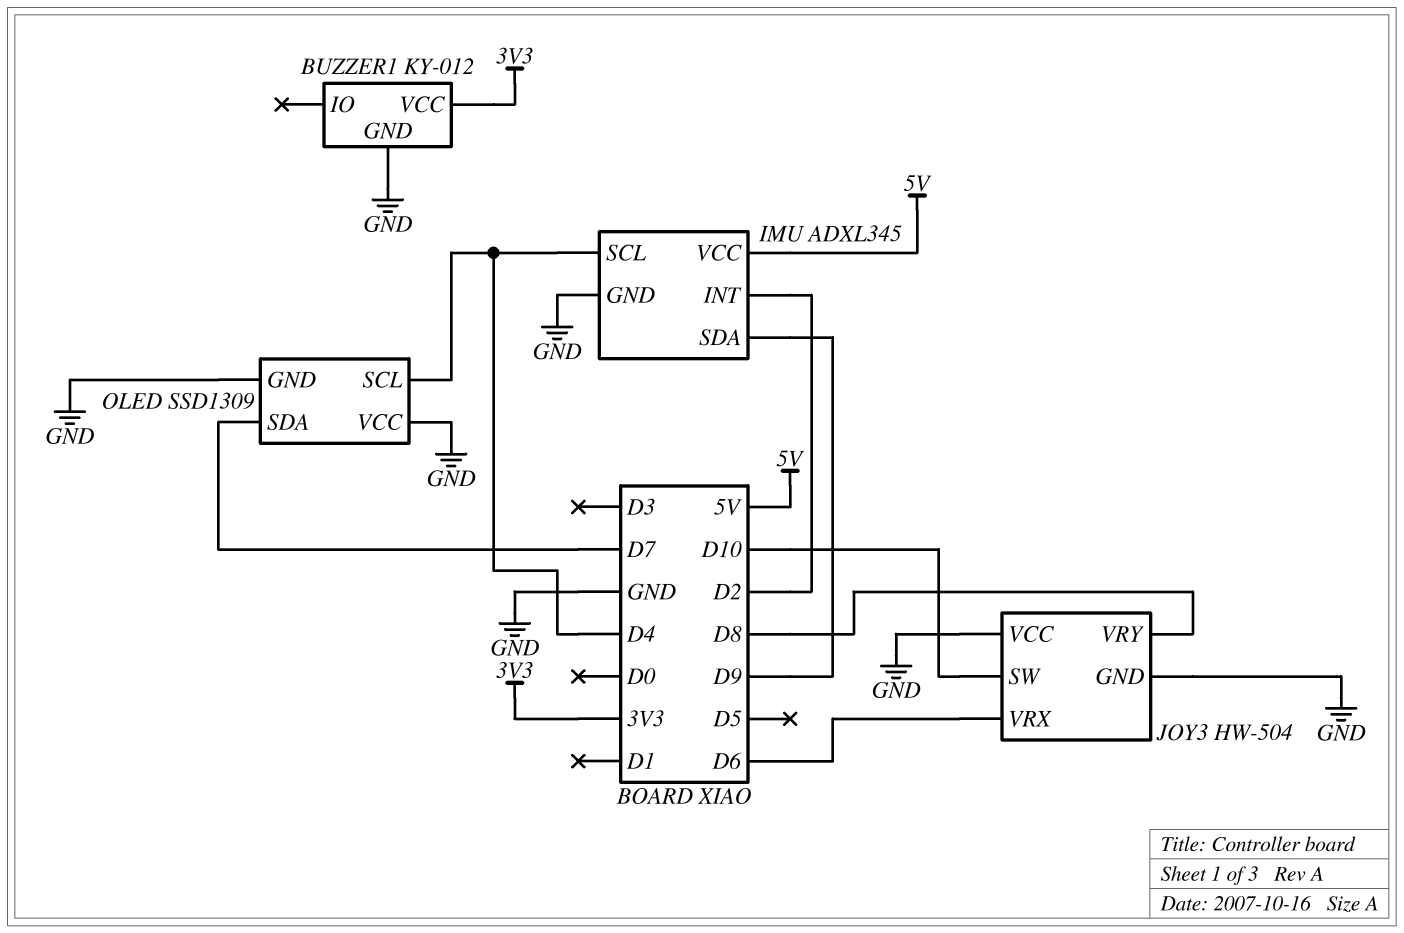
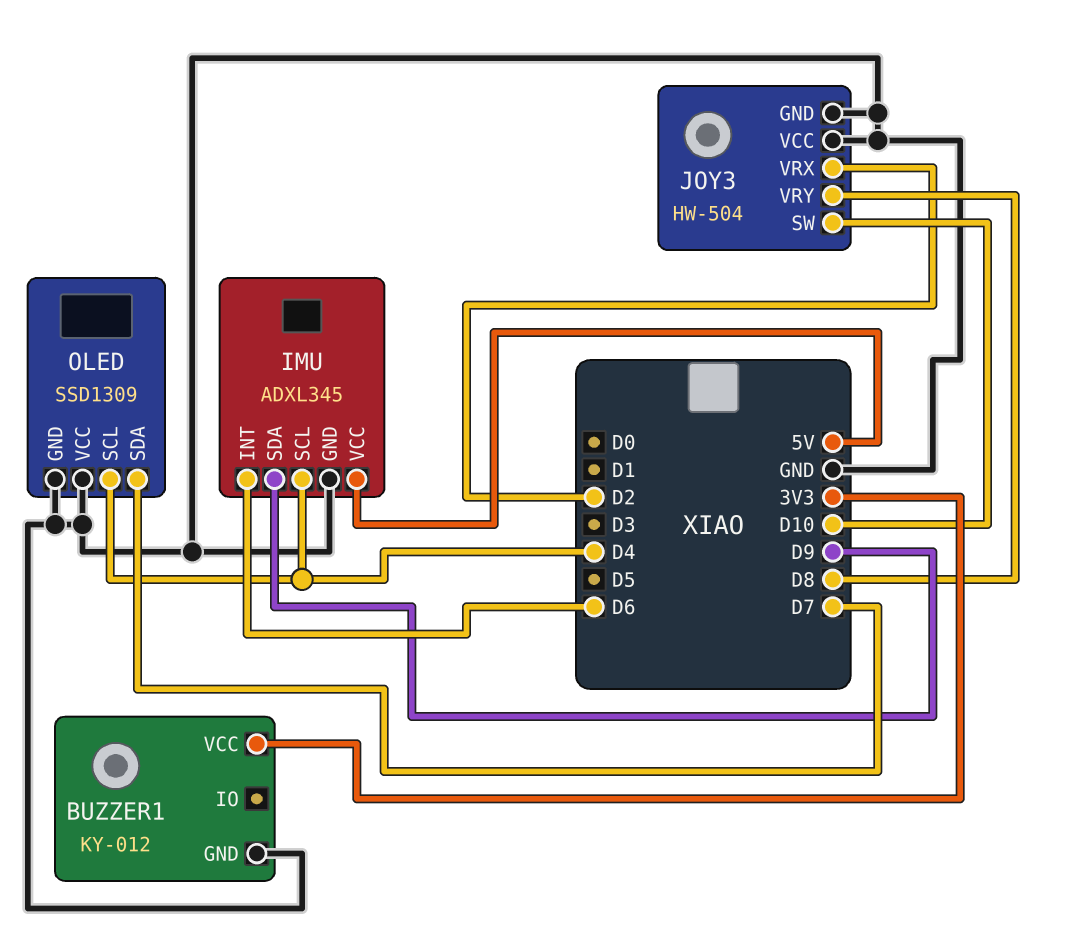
IMU pin INT: D2 -> D6
JOY3 pin VRX: D6 -> D2

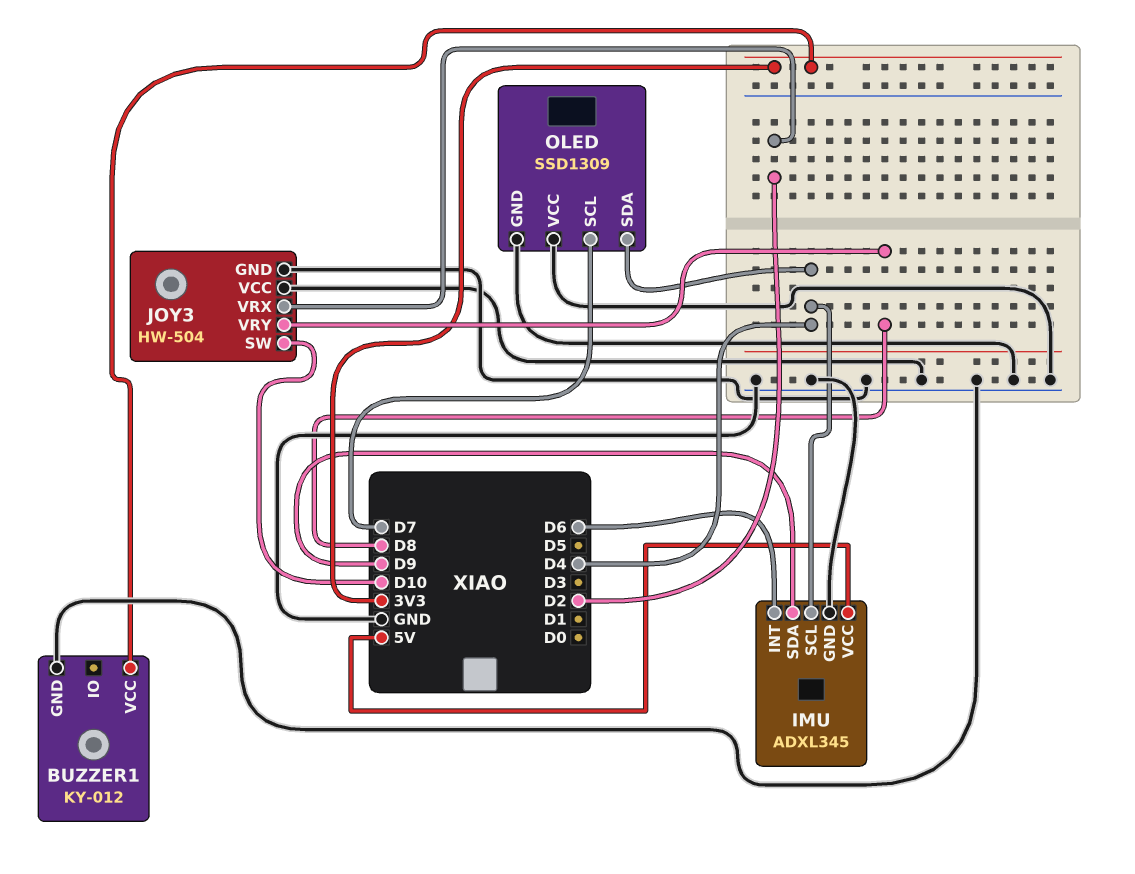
OLED pin SCL: D4 -> D7
OLED pin SDA: D7 -> D4

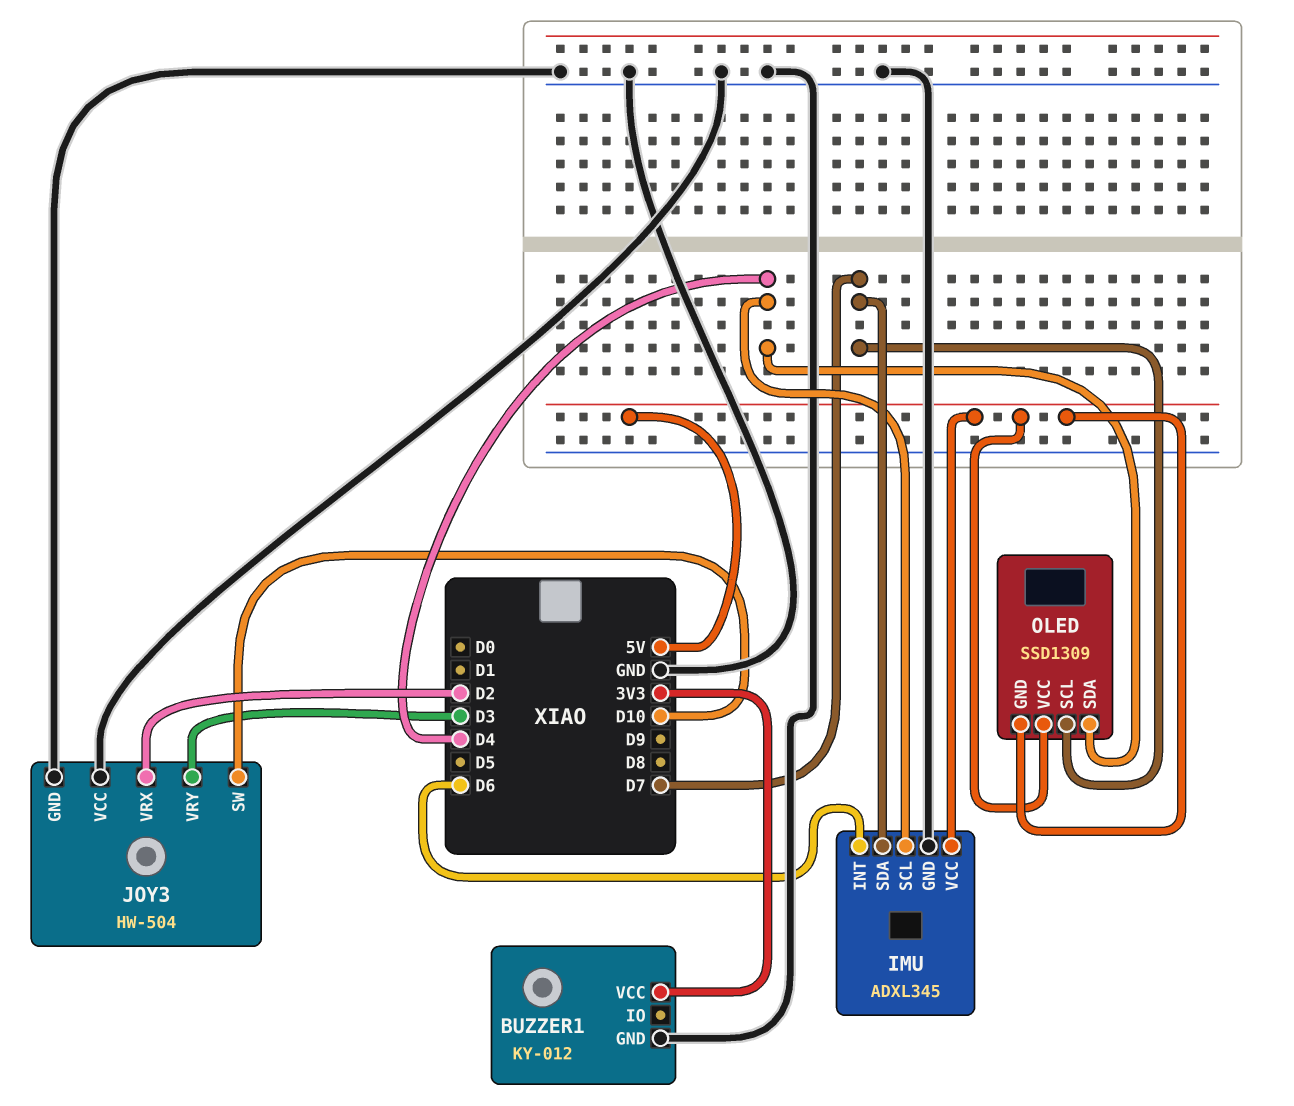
IMU pin SDA: D9 -> D7
JOY3 pin VRY: D8 -> D3
OLED pin GND: GND -> 5V
OLED pin VCC: GND -> 5V

